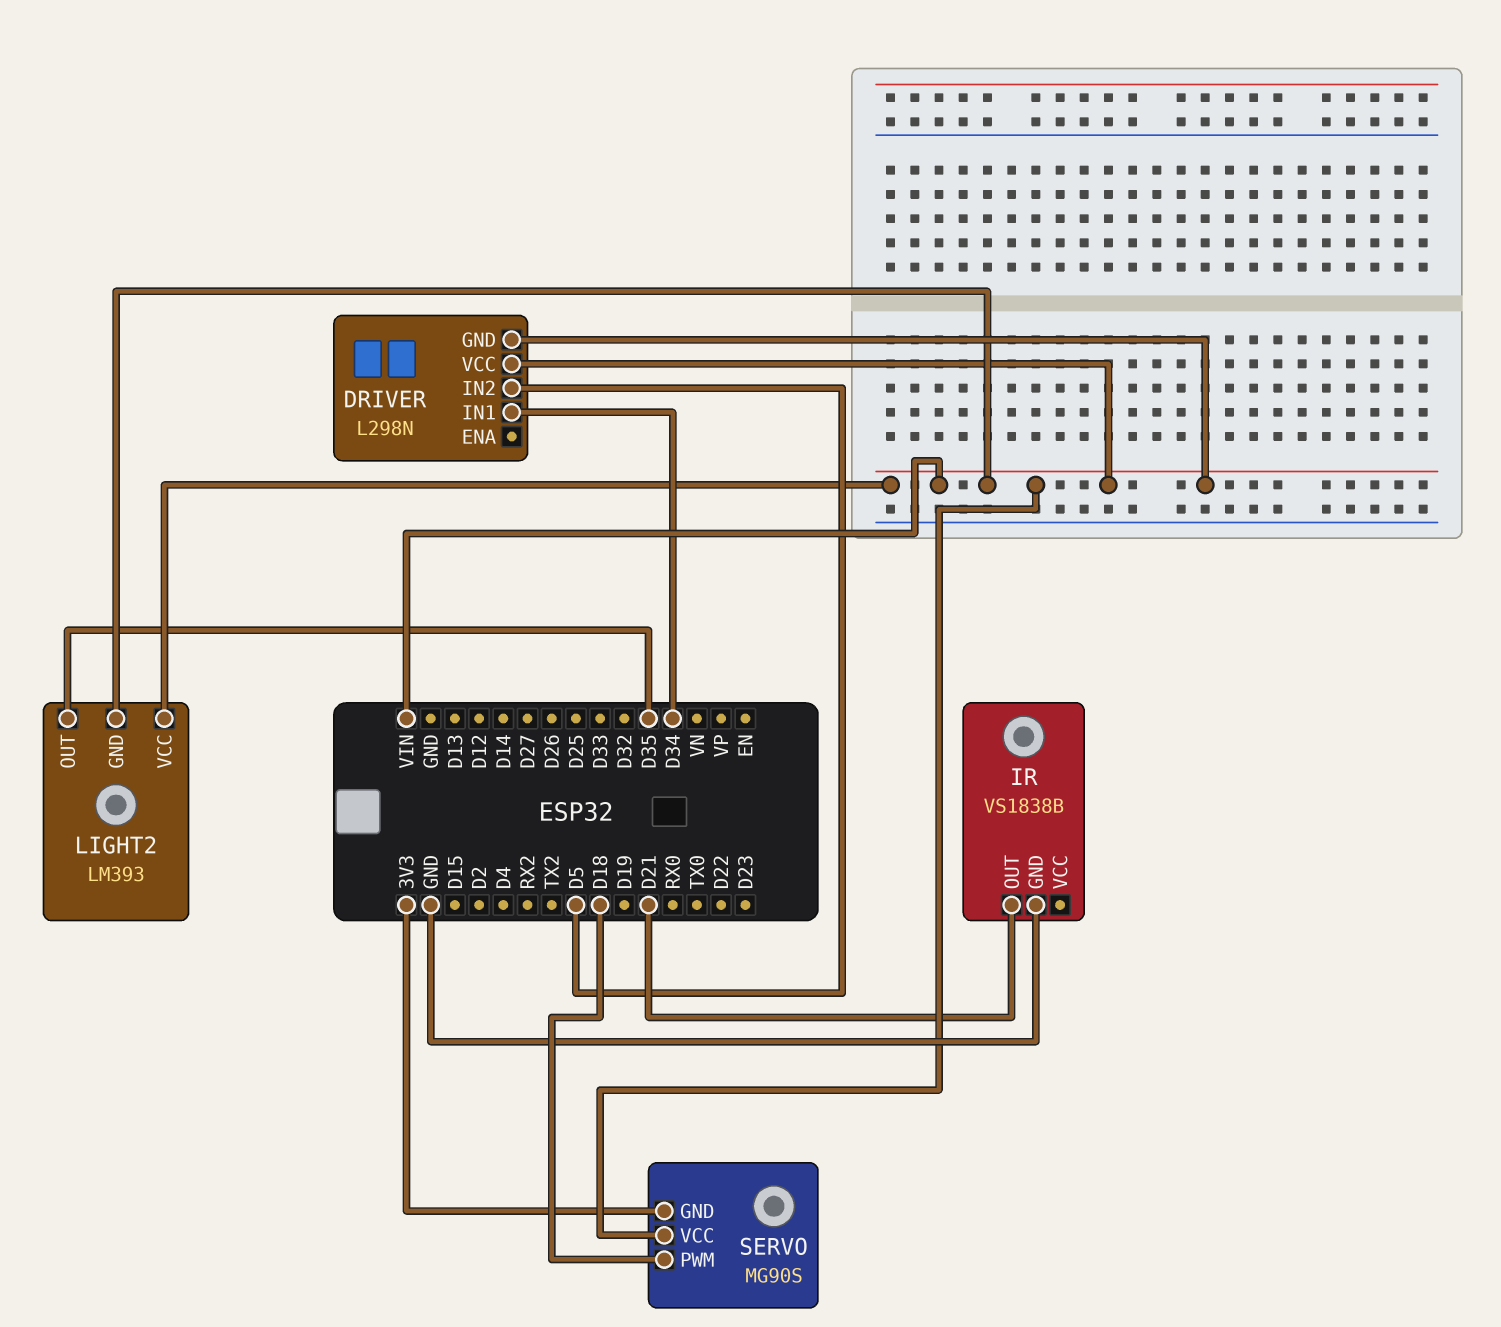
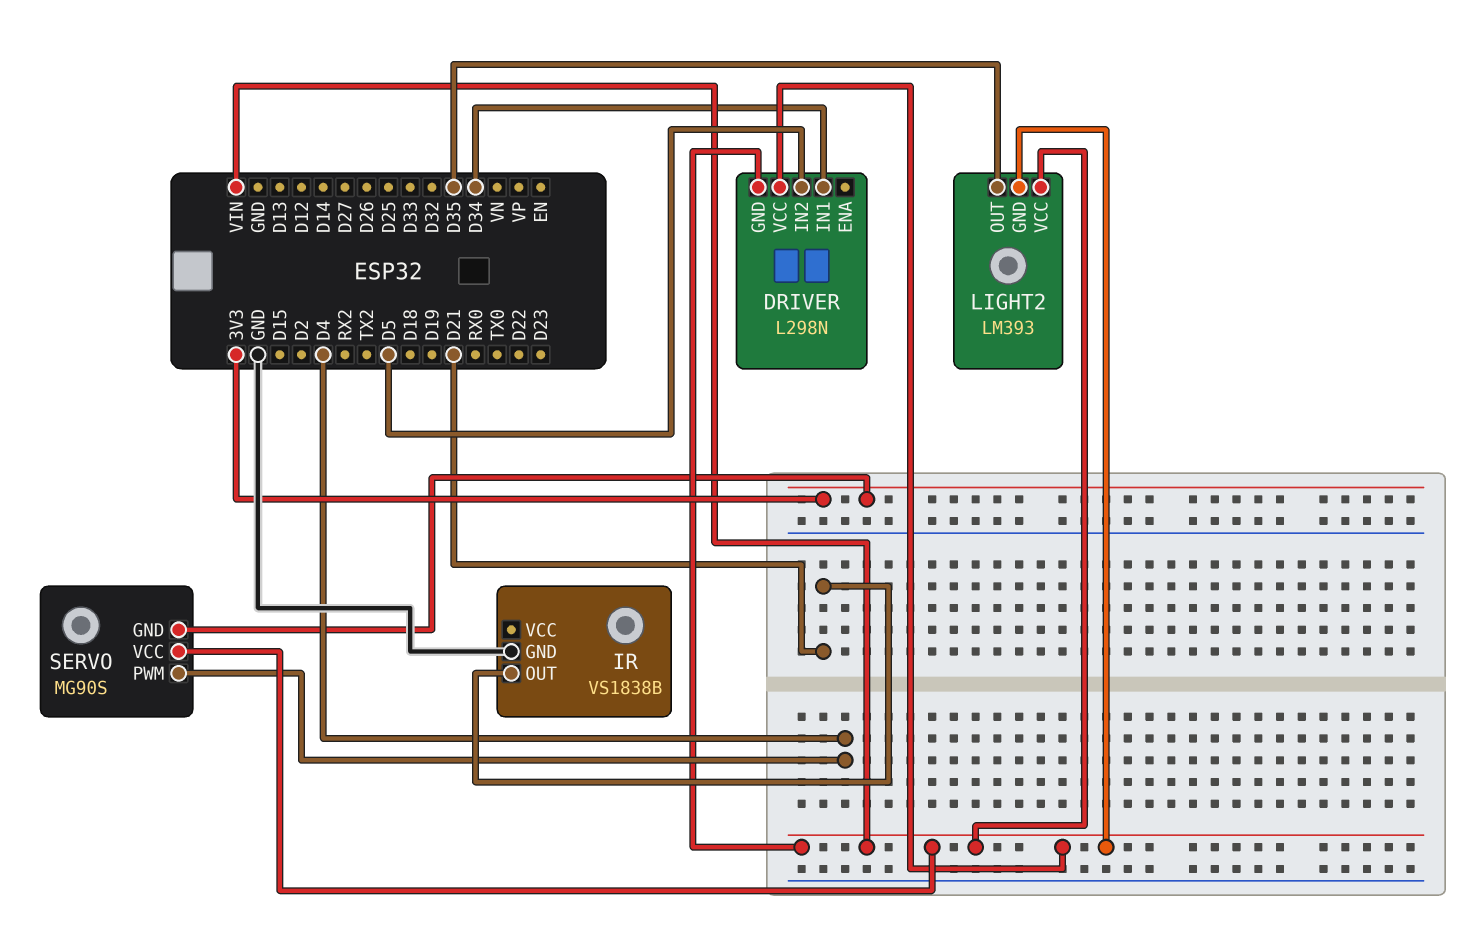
SERVO pin PWM: D18 -> D4

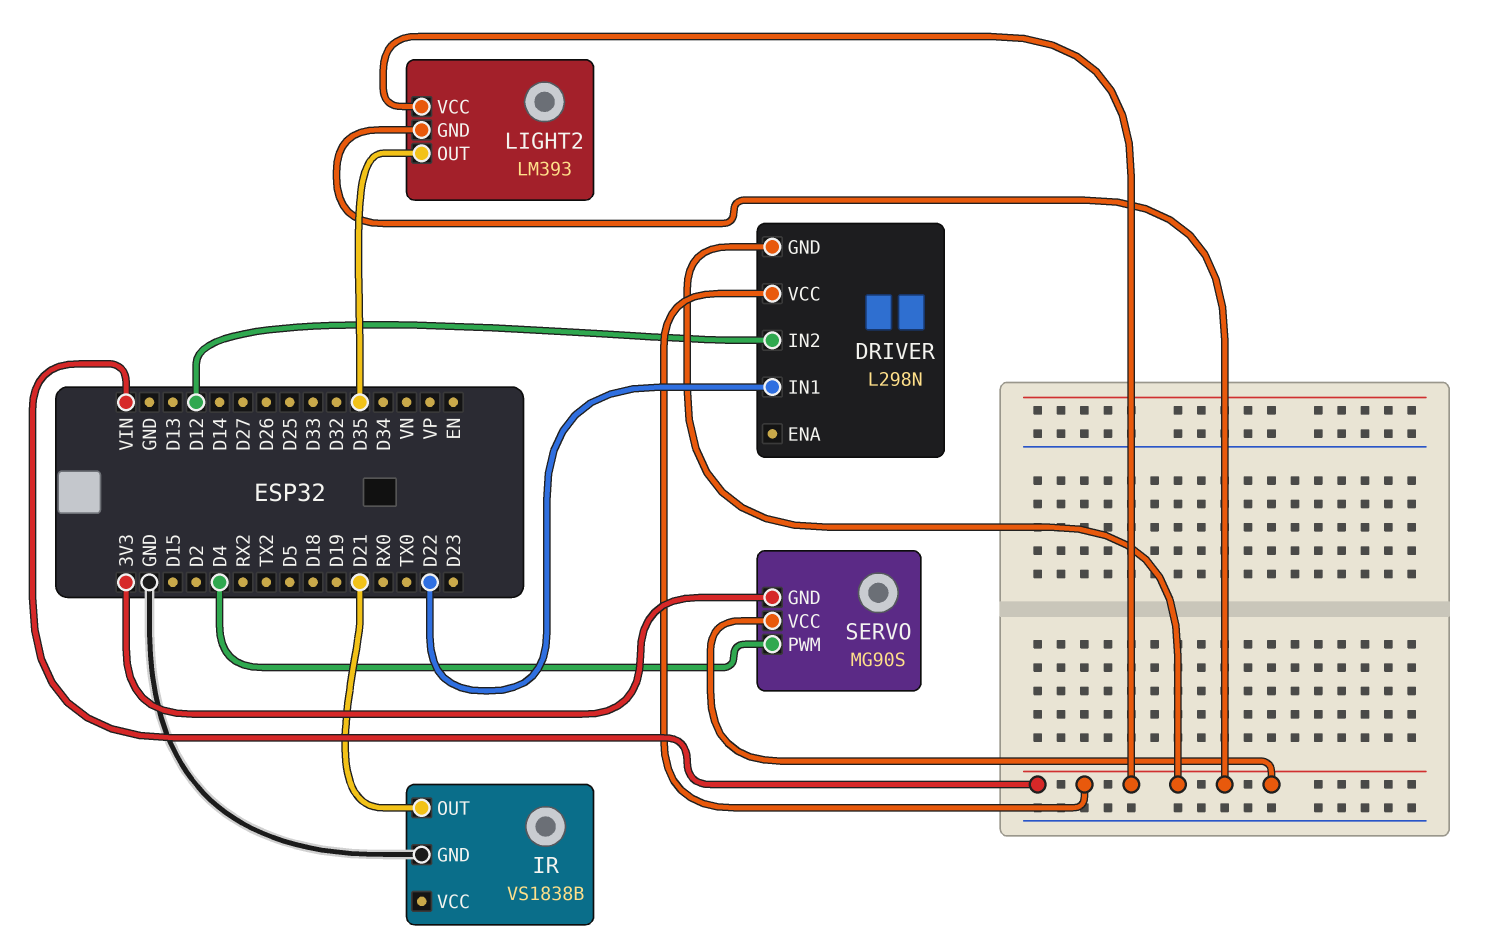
DRIVER pin IN1: D34 -> D22
DRIVER pin IN2: D5 -> D12

